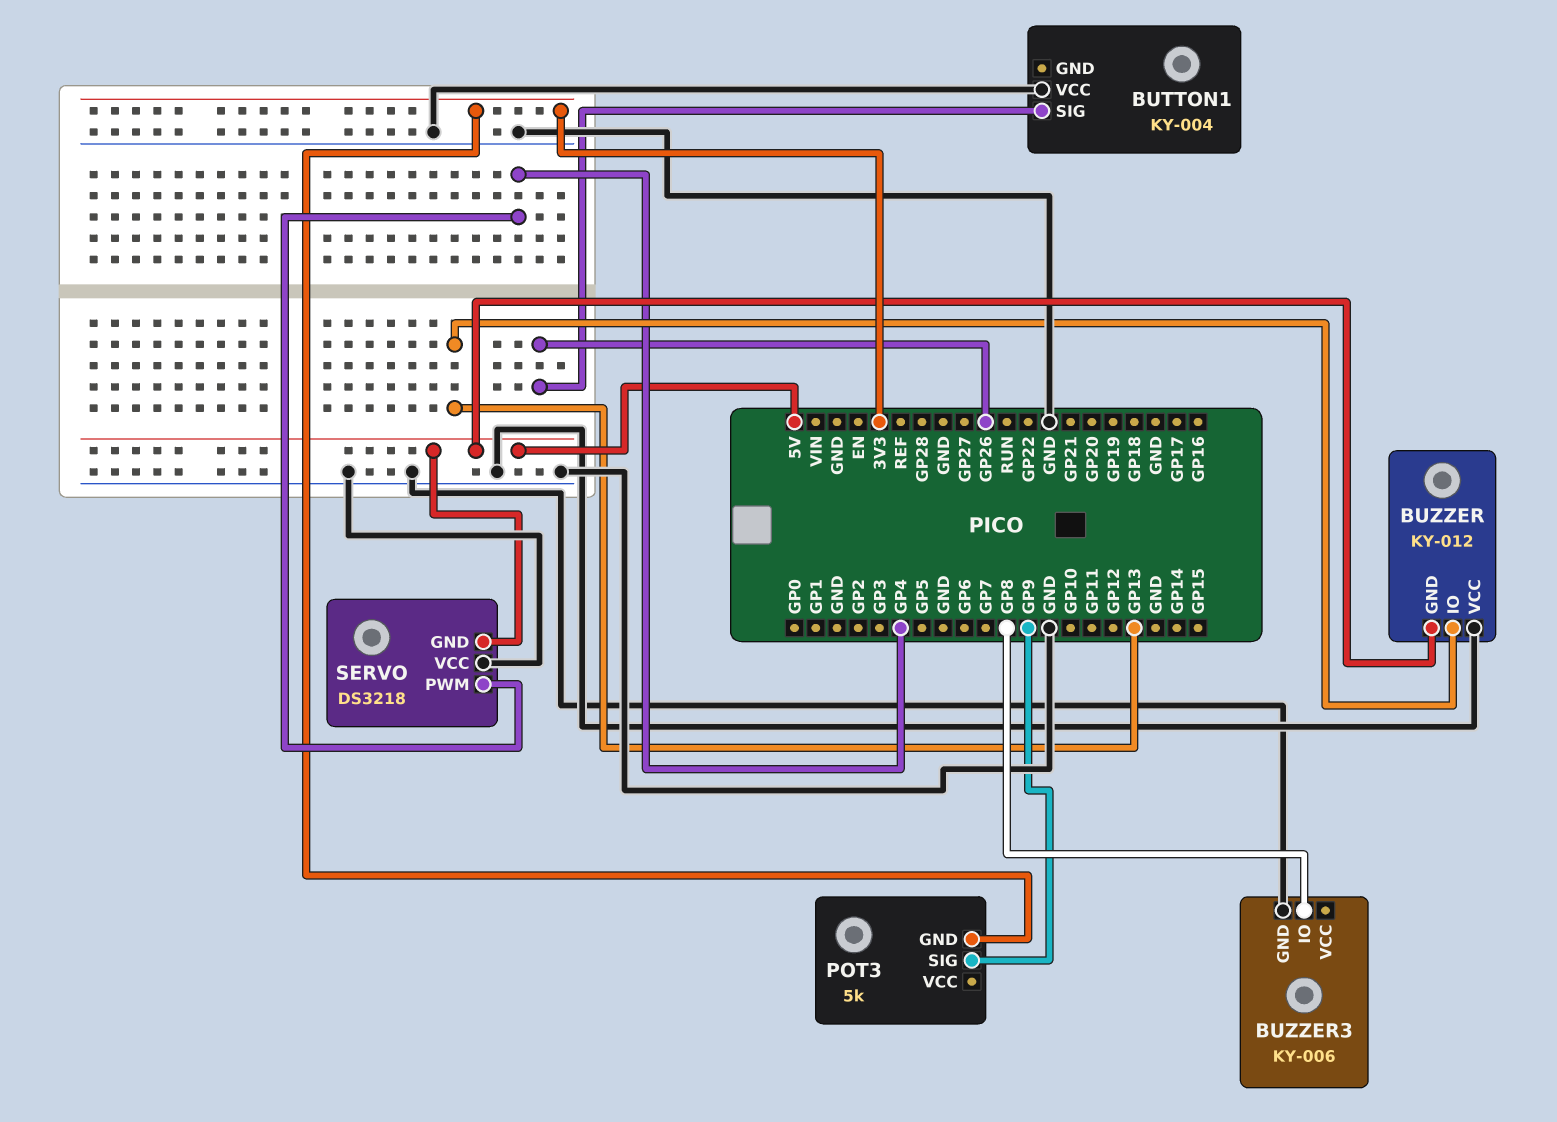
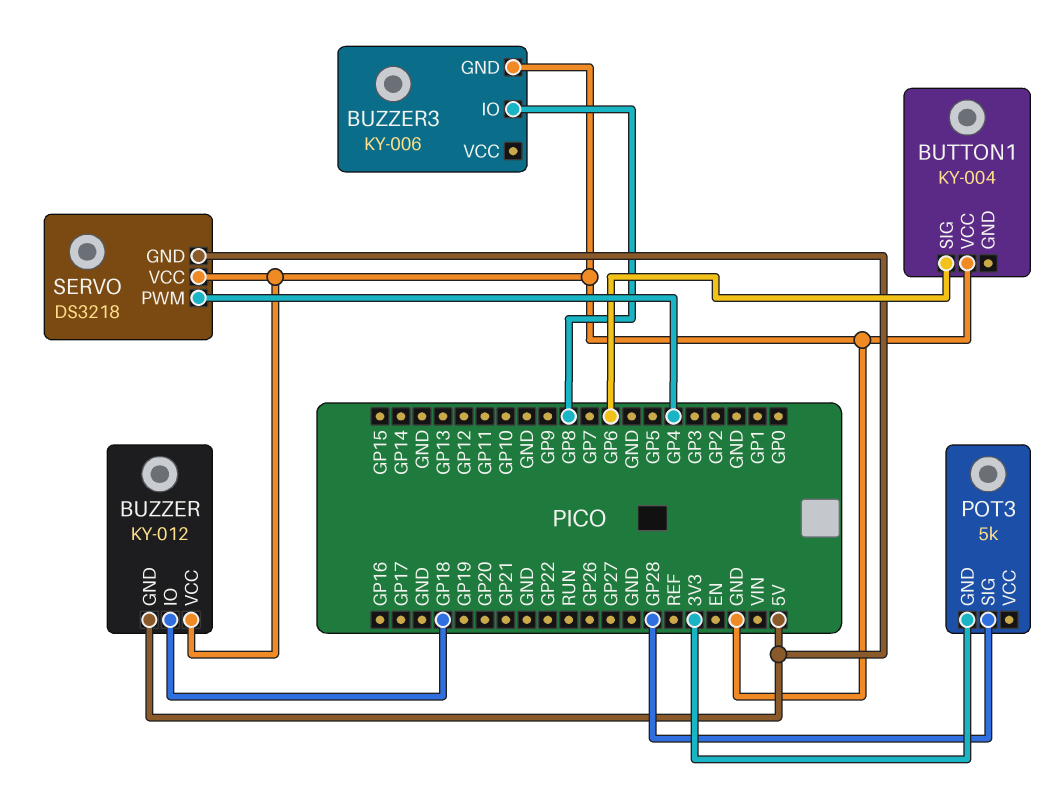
BUTTON1 pin SIG: GP26 -> GP6
BUZZER pin IO: GP13 -> GP18
POT3 pin SIG: GP9 -> GP28

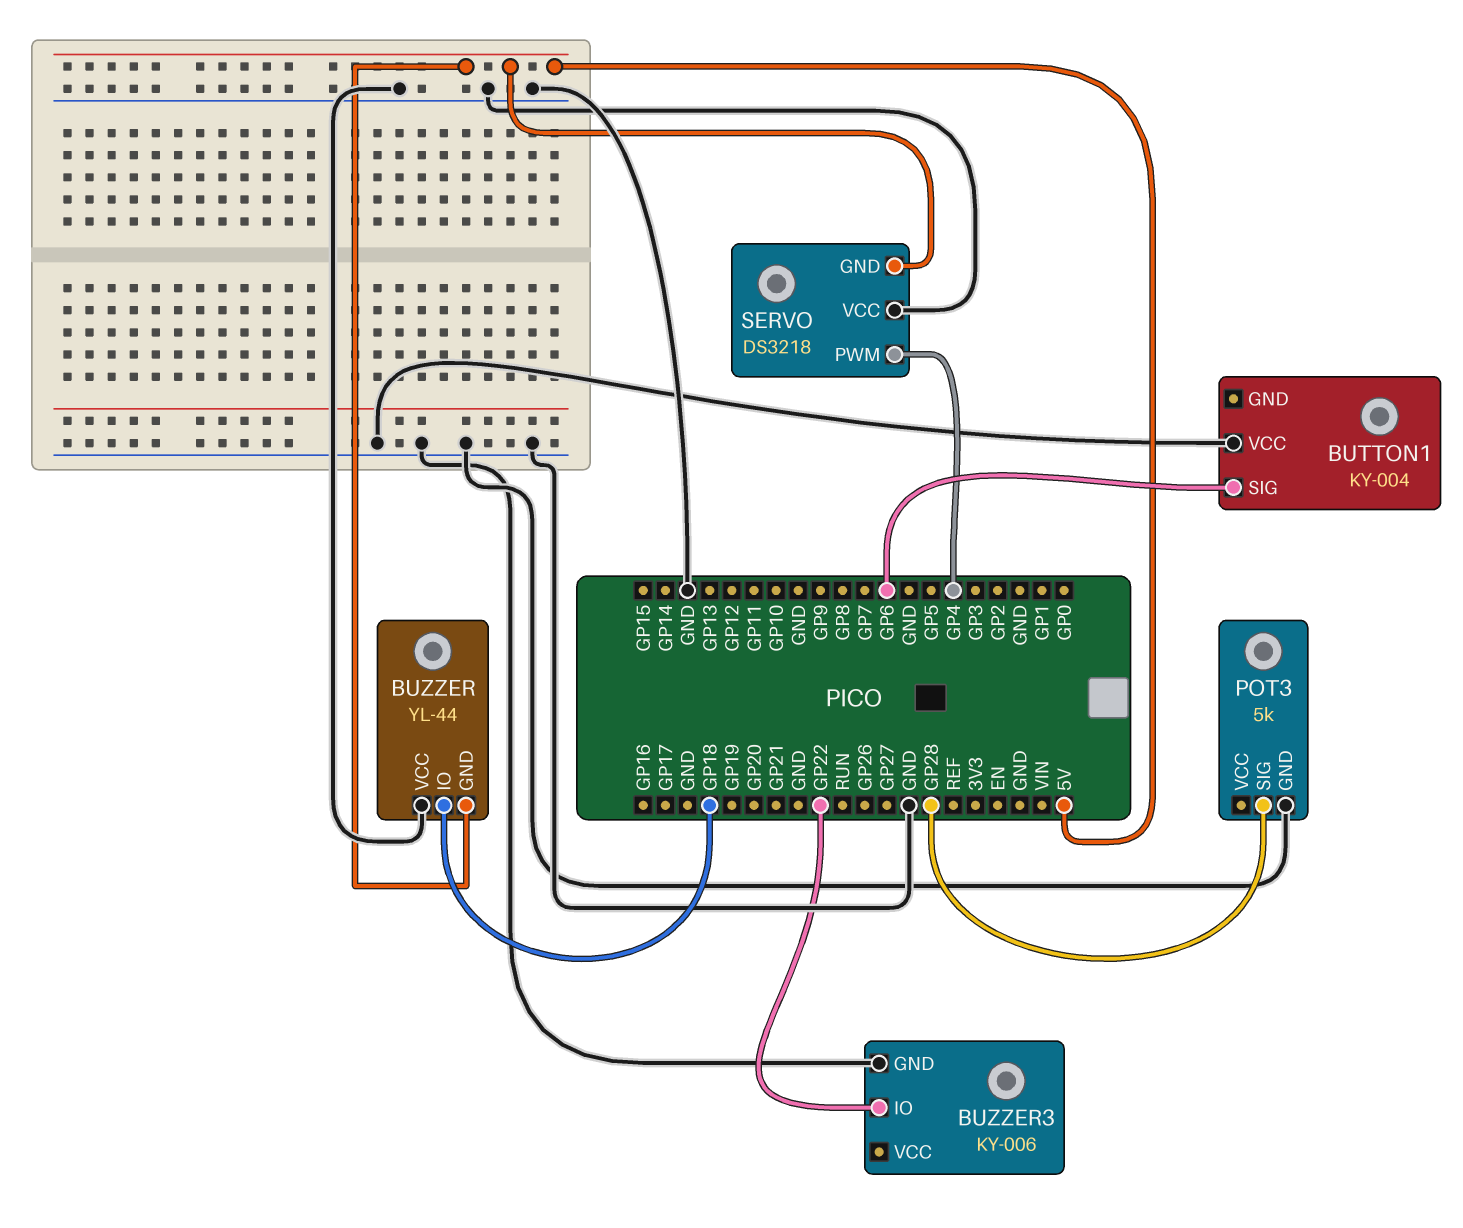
BUZZER: KY-012 -> YL-44
BUZZER3 pin IO: GP8 -> GP22
POT3 pin GND: 3V3 -> GND

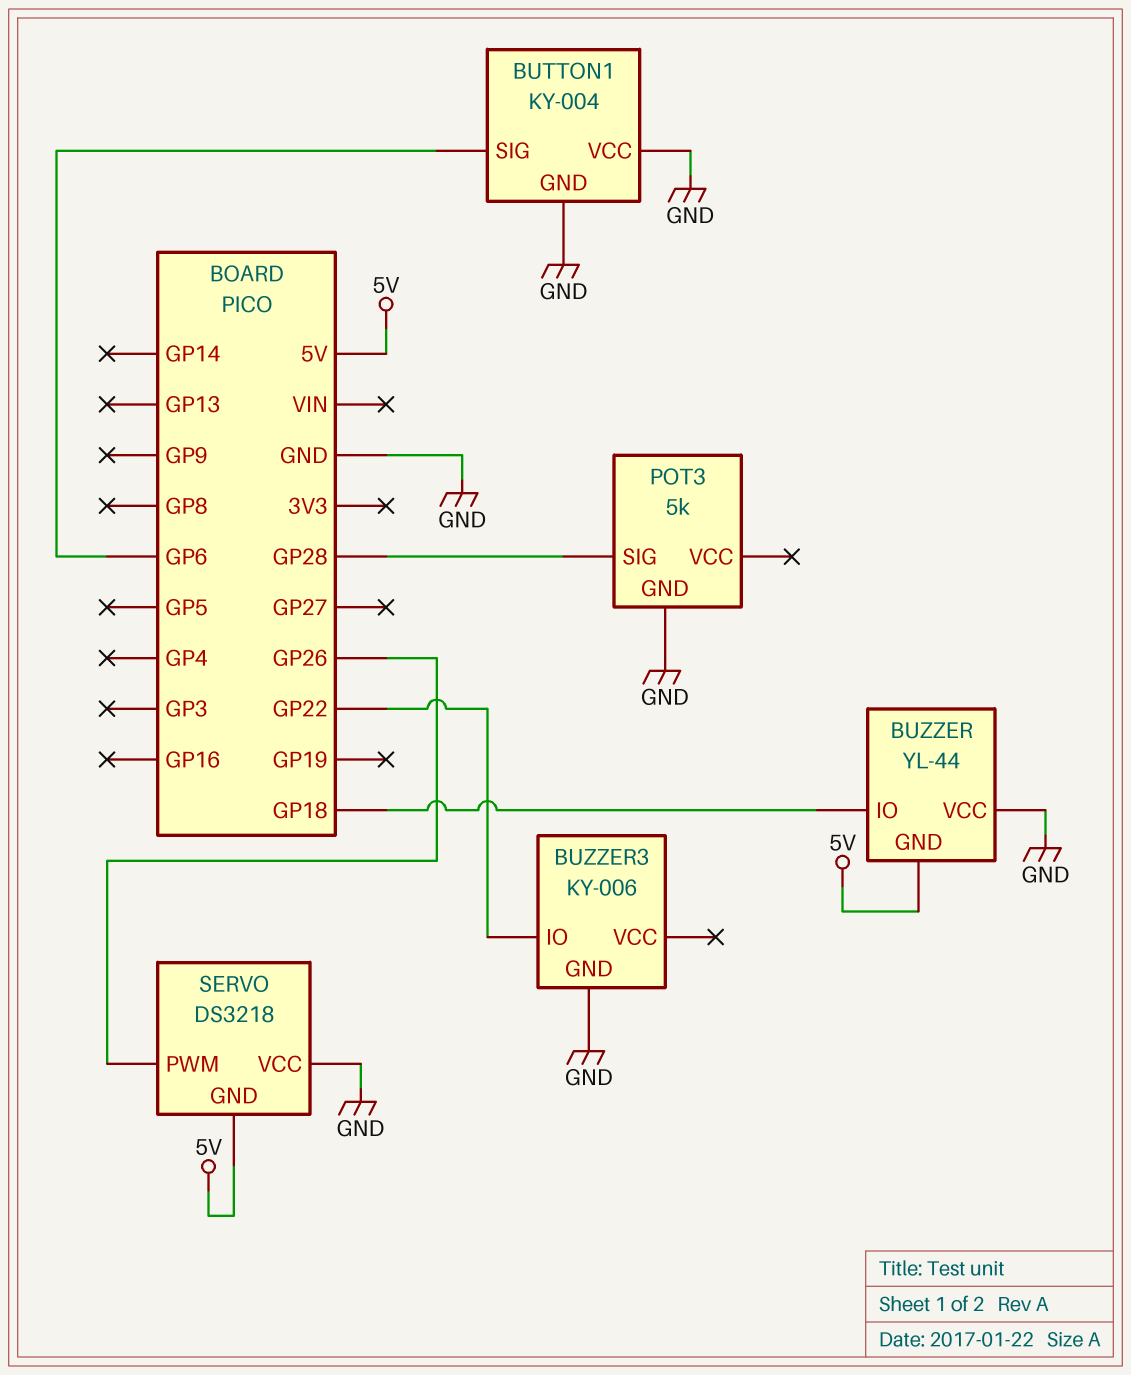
BUTTON1 pin GND: none -> GND
SERVO pin PWM: GP4 -> GP26

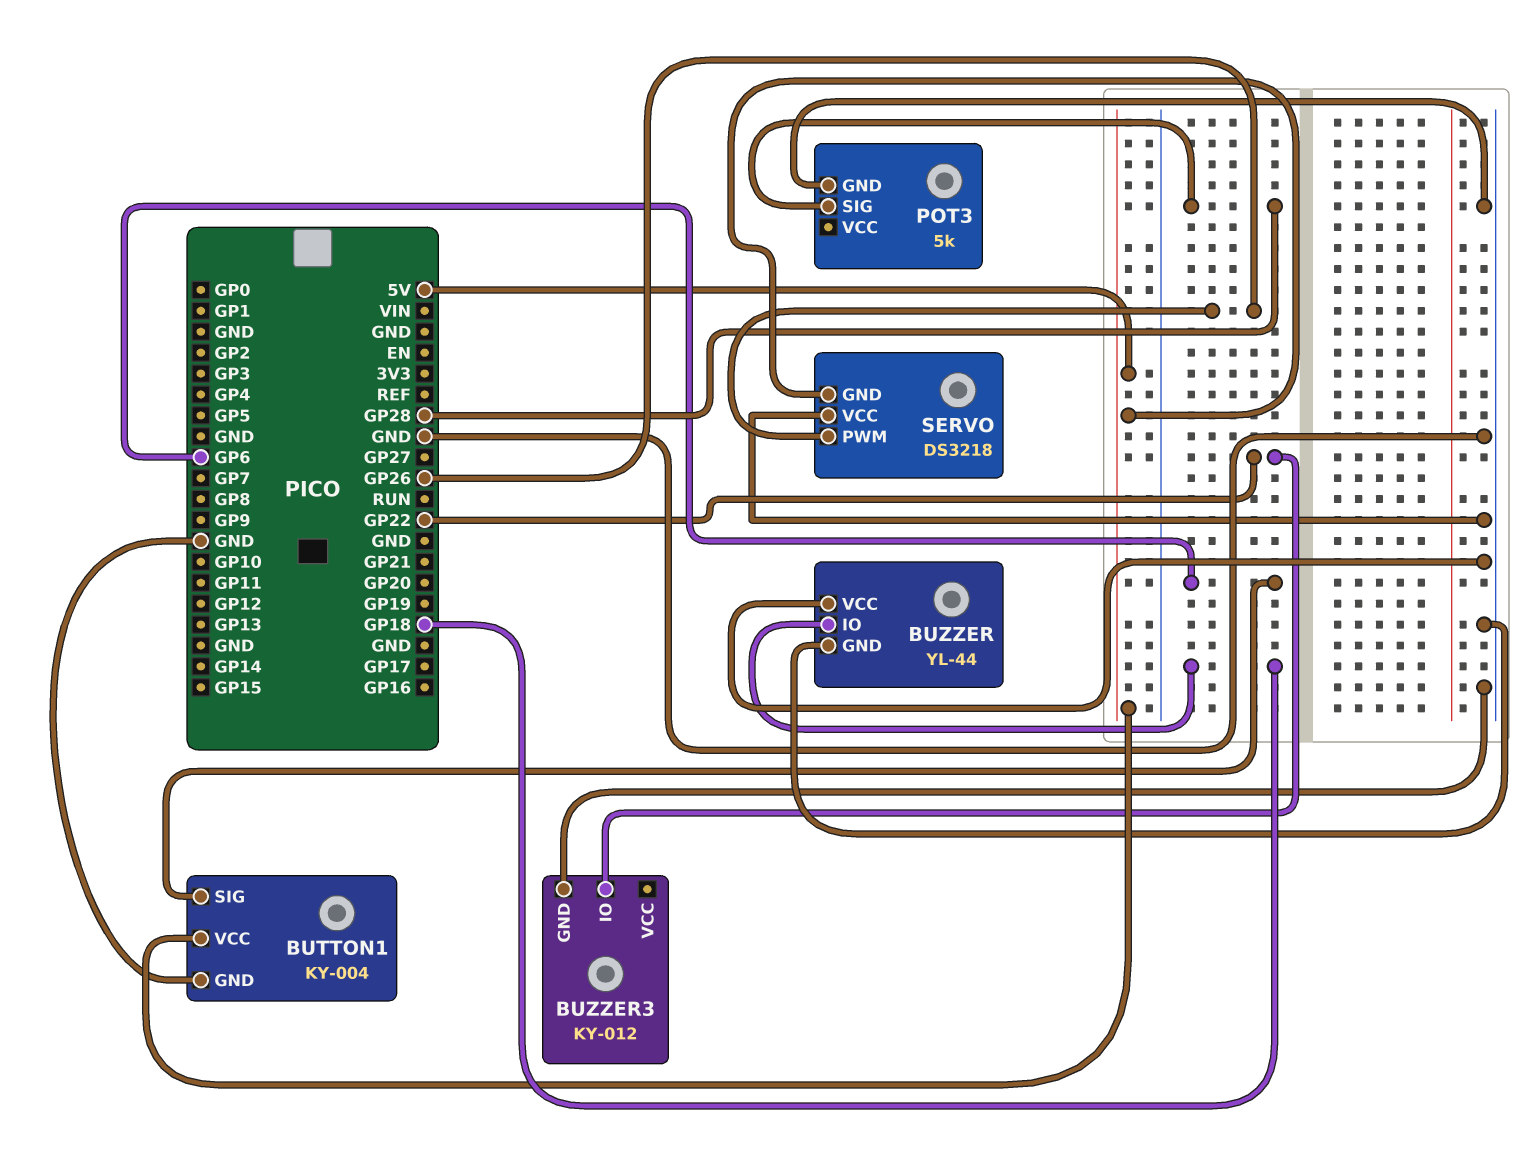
BUTTON1 pin VCC: GND -> 5V
BUZZER pin GND: 5V -> GND
BUZZER3: KY-006 -> KY-012

